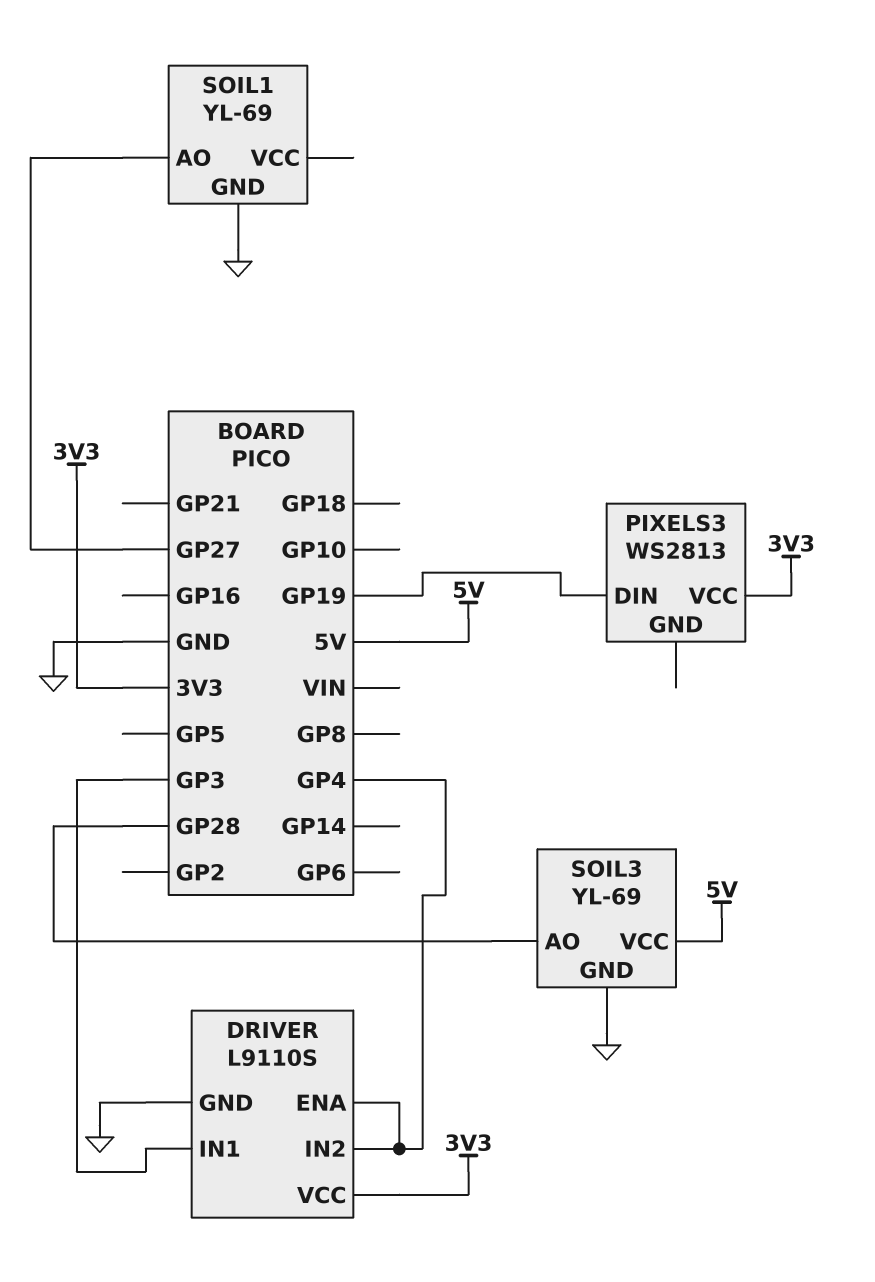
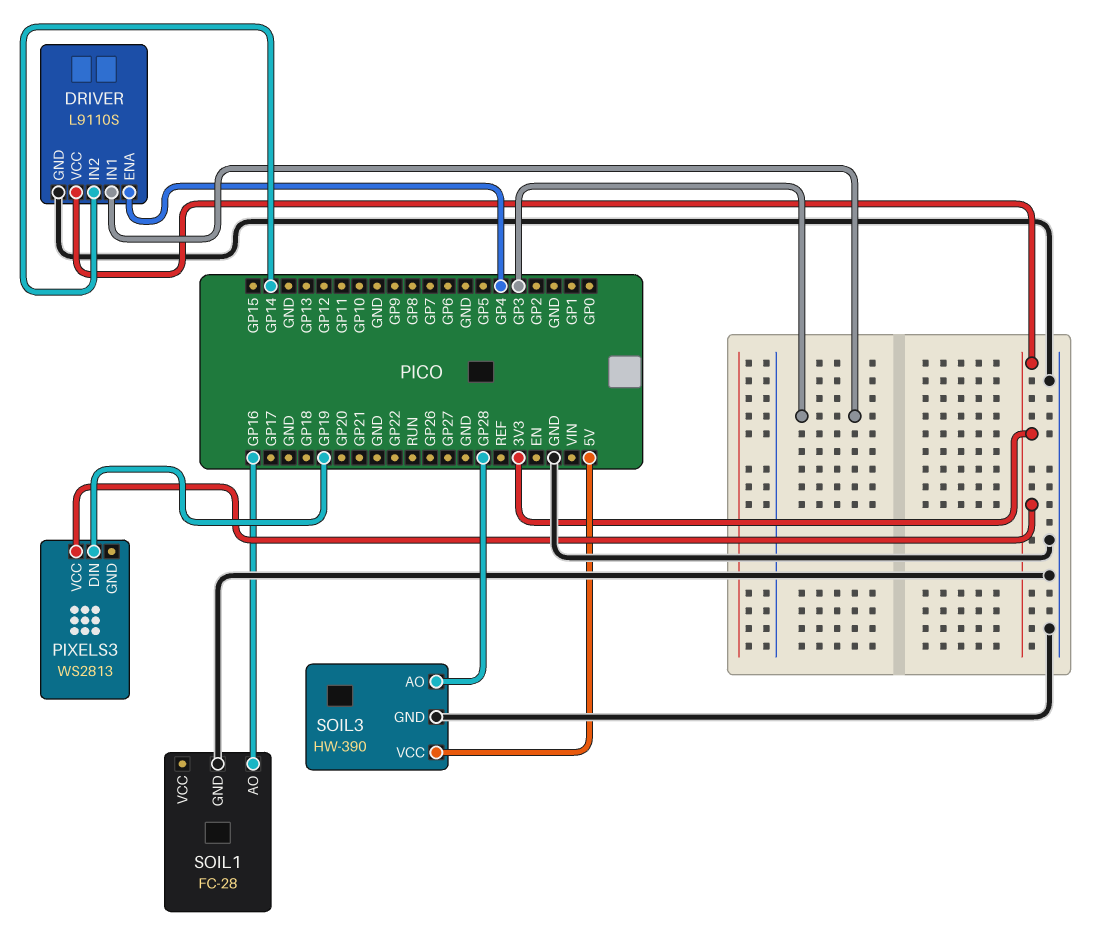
DRIVER pin IN2: GP4 -> GP14
SOIL1: YL-69 -> FC-28
SOIL1 pin AO: GP27 -> GP16
SOIL3: YL-69 -> HW-390

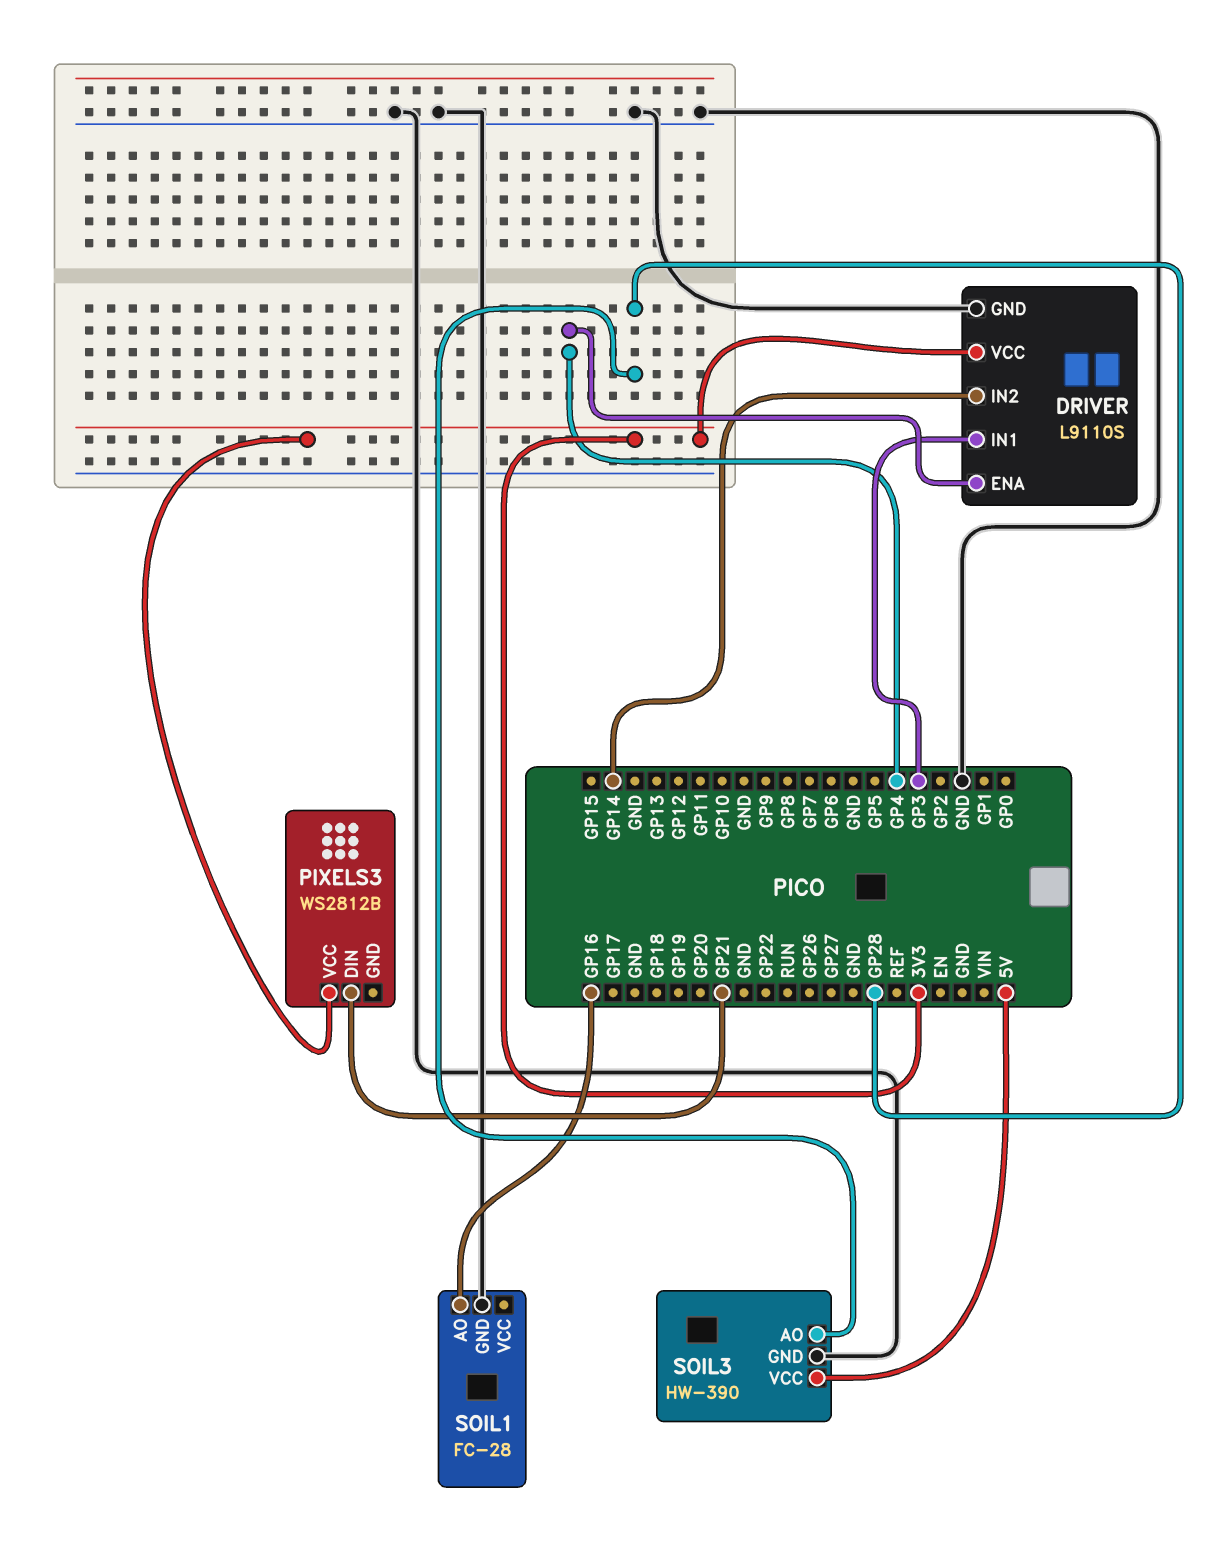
PIXELS3: WS2813 -> WS2812B
PIXELS3 pin DIN: GP19 -> GP21

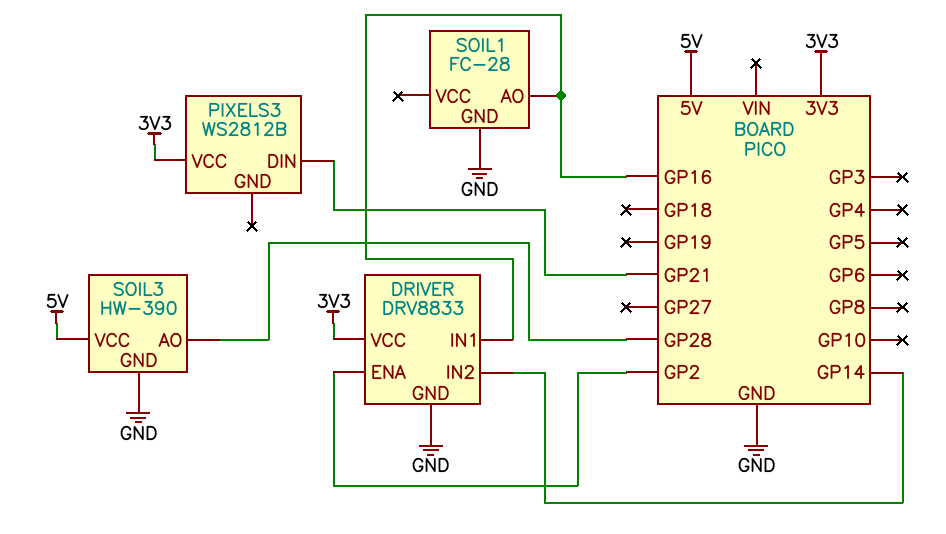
DRIVER: L9110S -> DRV8833
DRIVER pin ENA: GP4 -> GP2
DRIVER pin IN1: GP3 -> GP16

